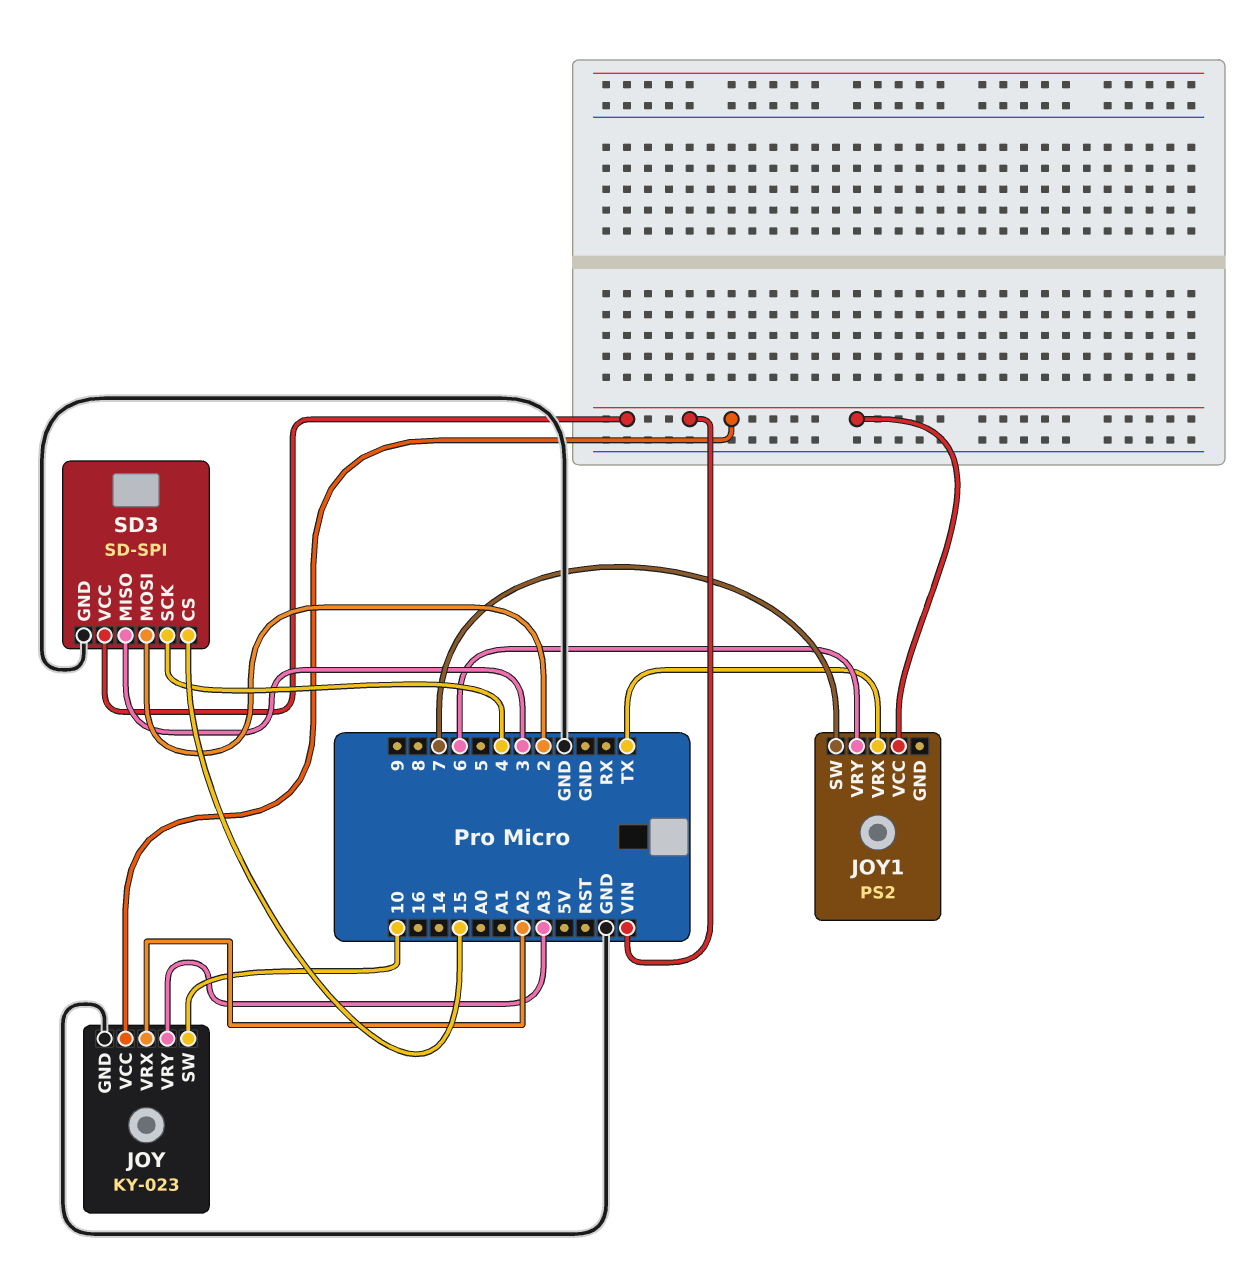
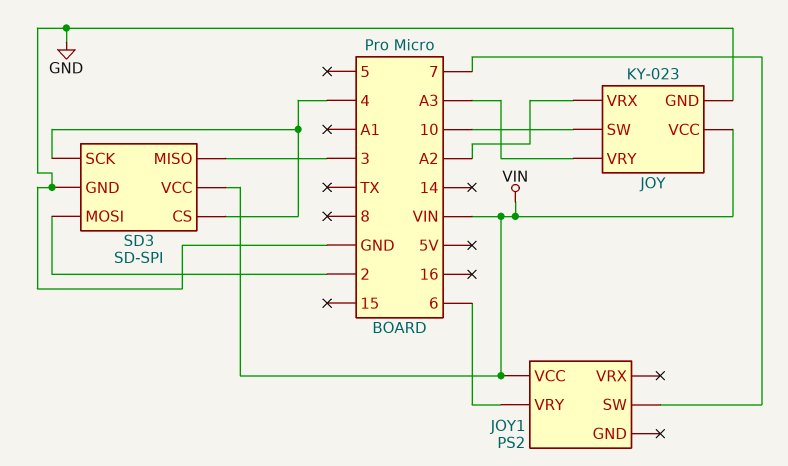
JOY1 pin VRX: TX -> none
SD3 pin CS: 15 -> 4

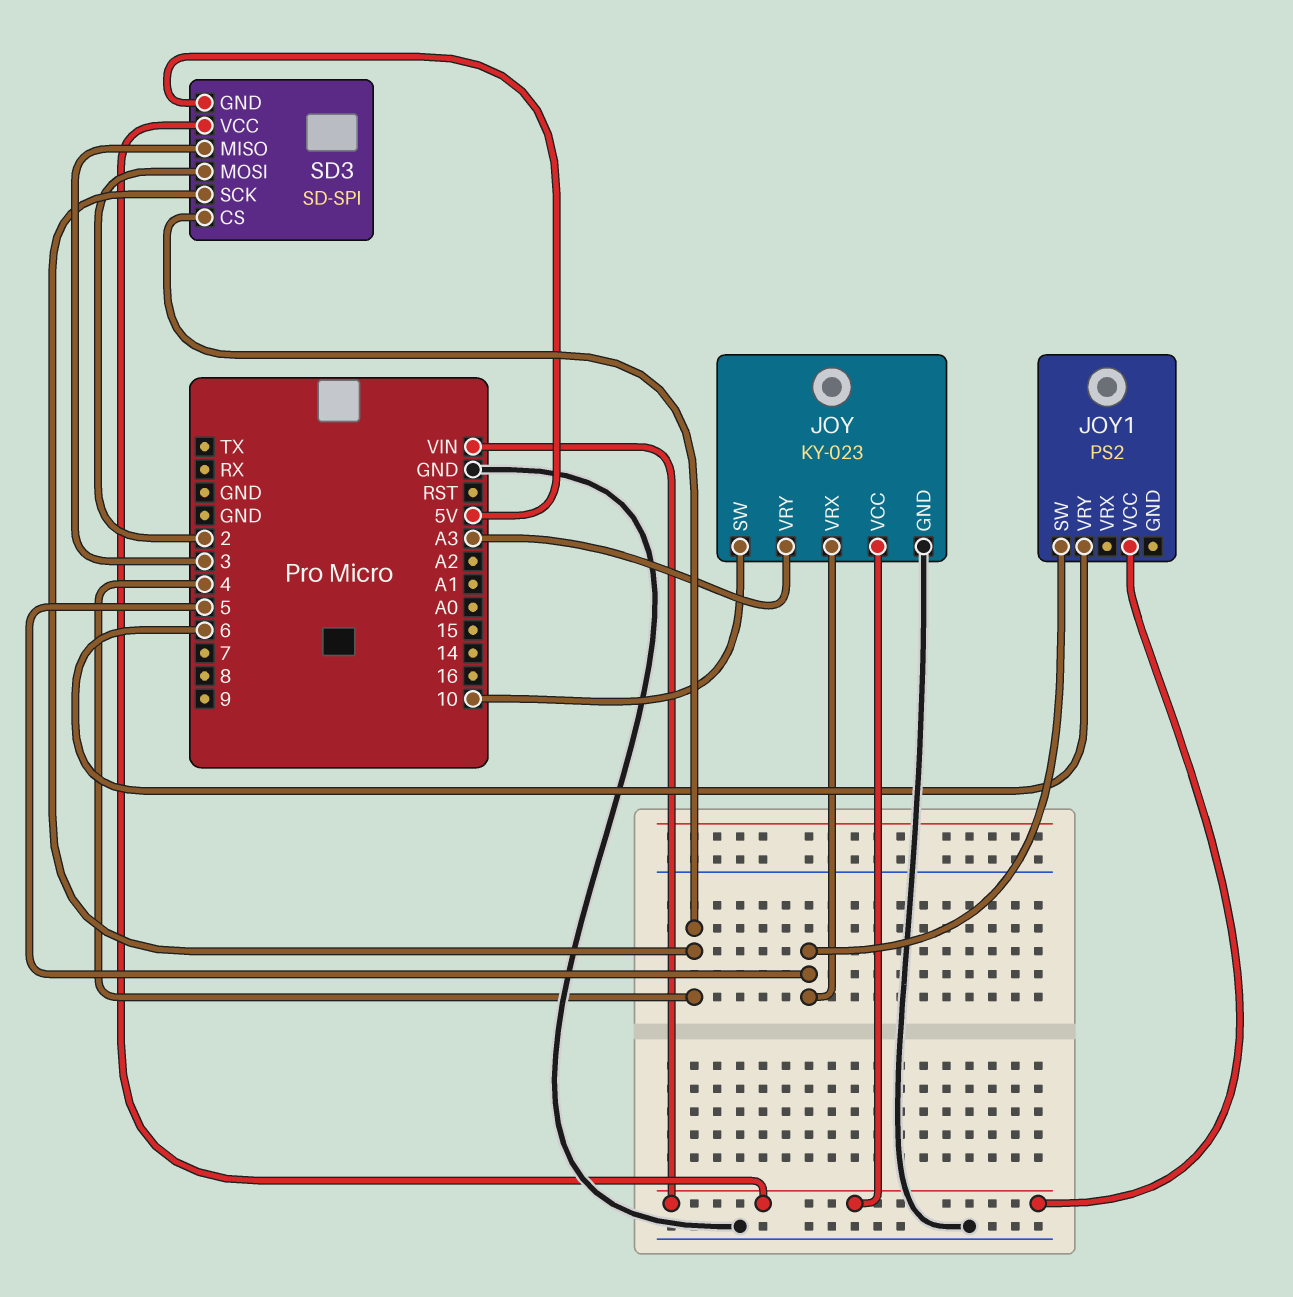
JOY pin VRX: A2 -> 5
JOY1 pin SW: 7 -> 5
SD3 pin GND: GND -> 5V

